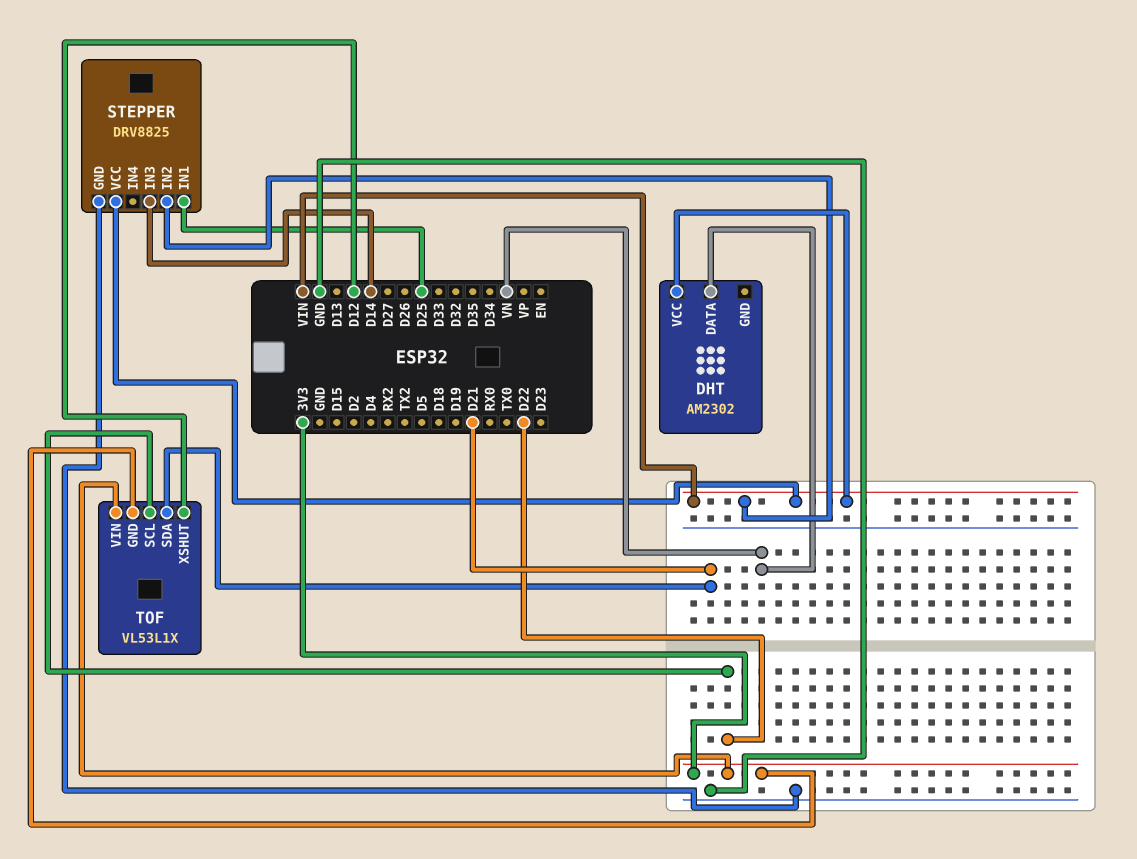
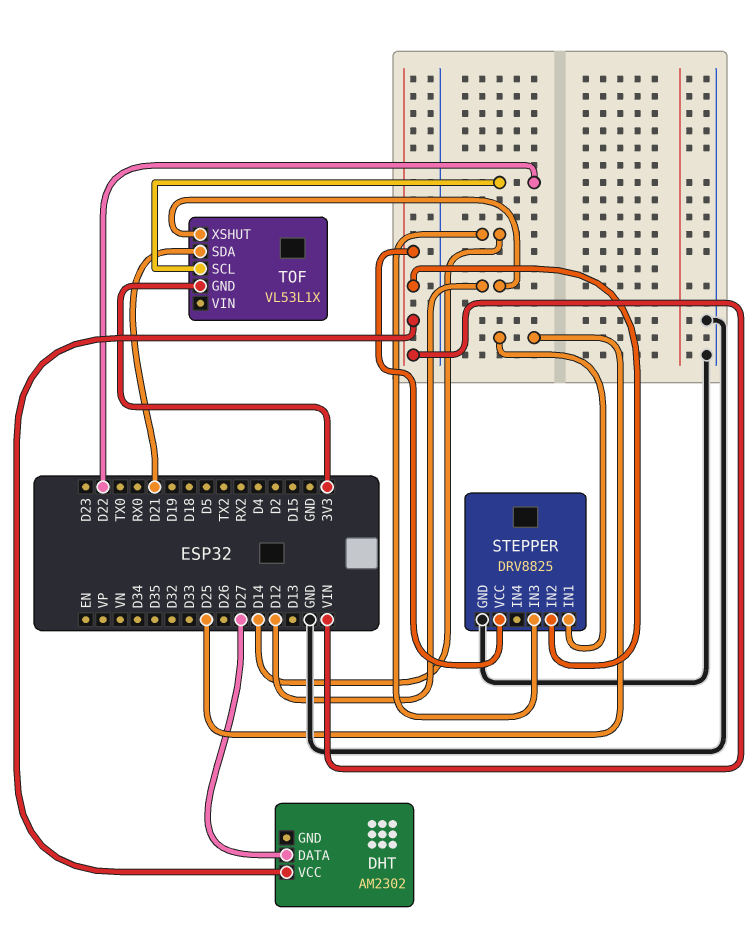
DHT pin DATA: VN -> D27
TOF pin VIN: 3V3 -> none

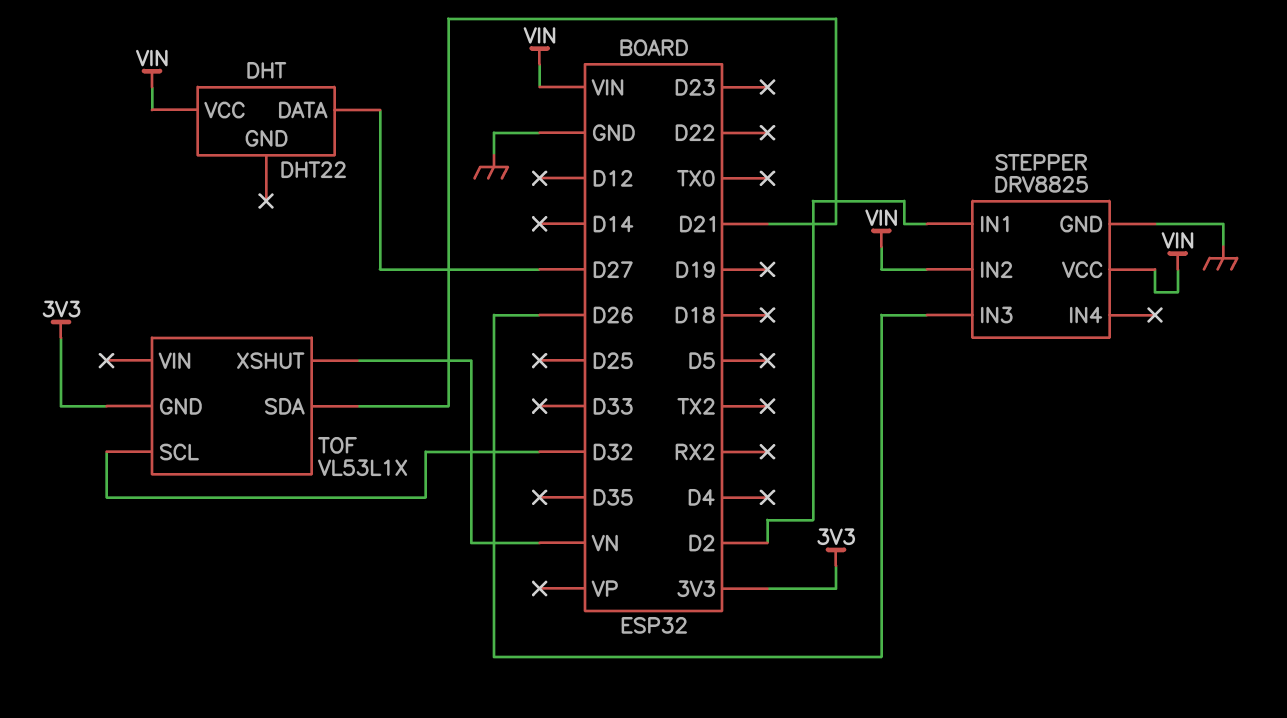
DHT: AM2302 -> DHT22
STEPPER pin IN1: D25 -> D2
STEPPER pin IN3: D14 -> D26
TOF pin SCL: D22 -> D32
TOF pin XSHUT: D12 -> VN

